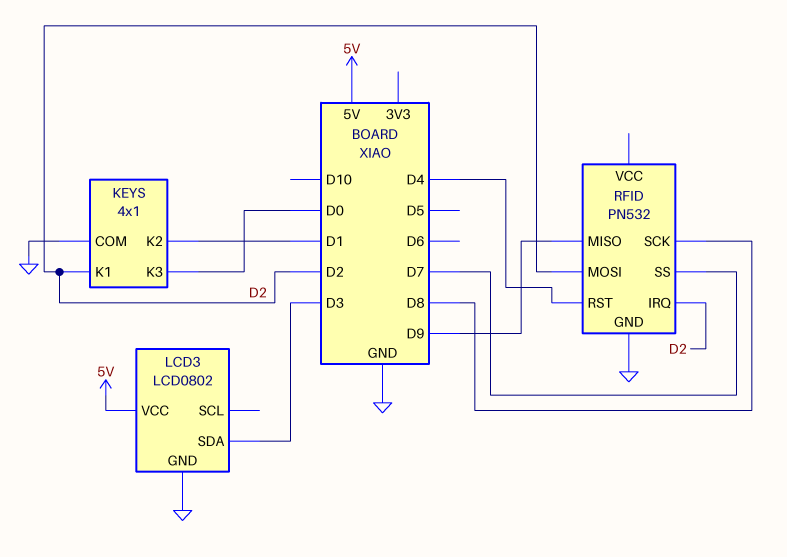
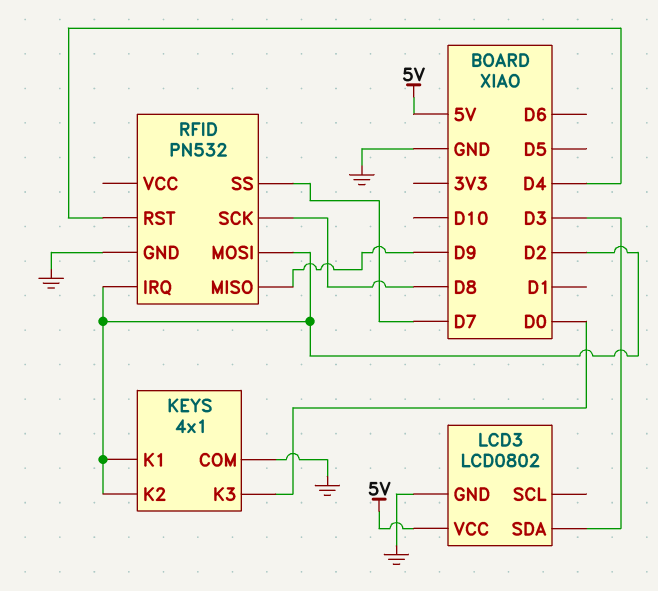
KEYS pin K2: D1 -> D2

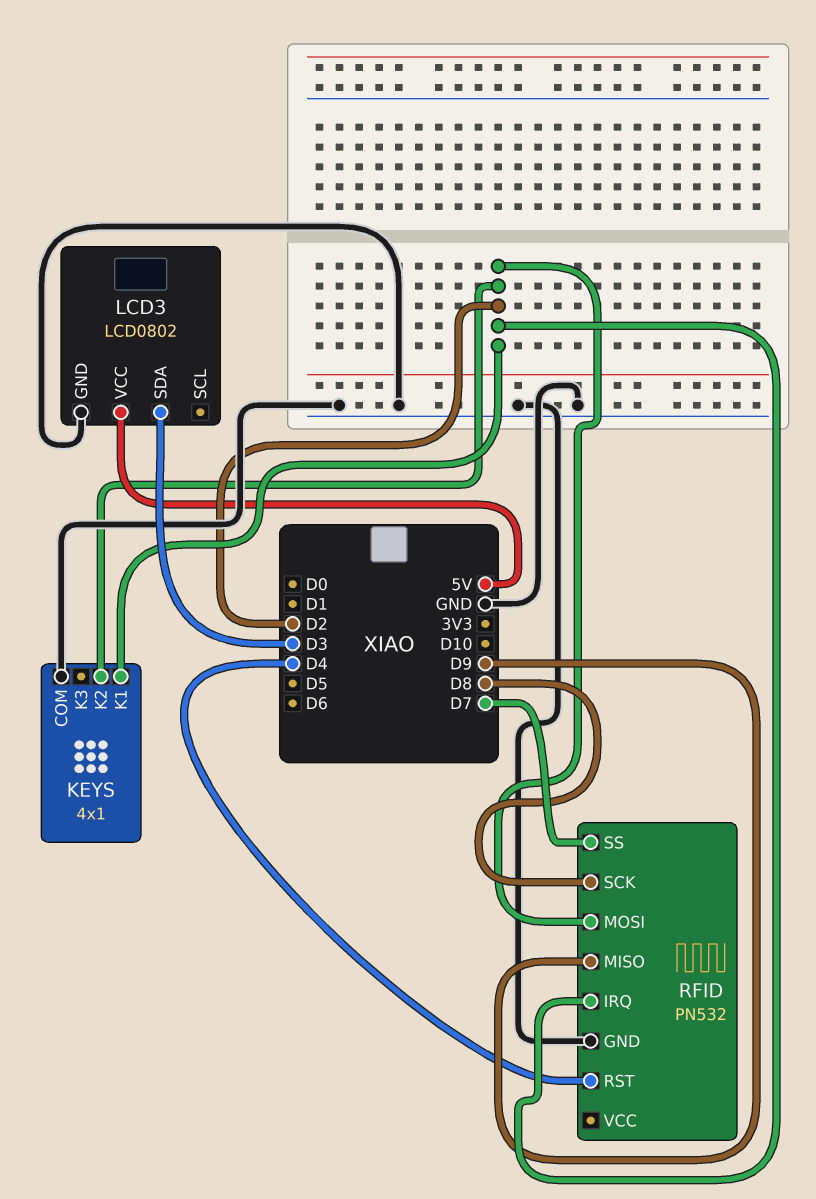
KEYS pin K3: D0 -> none

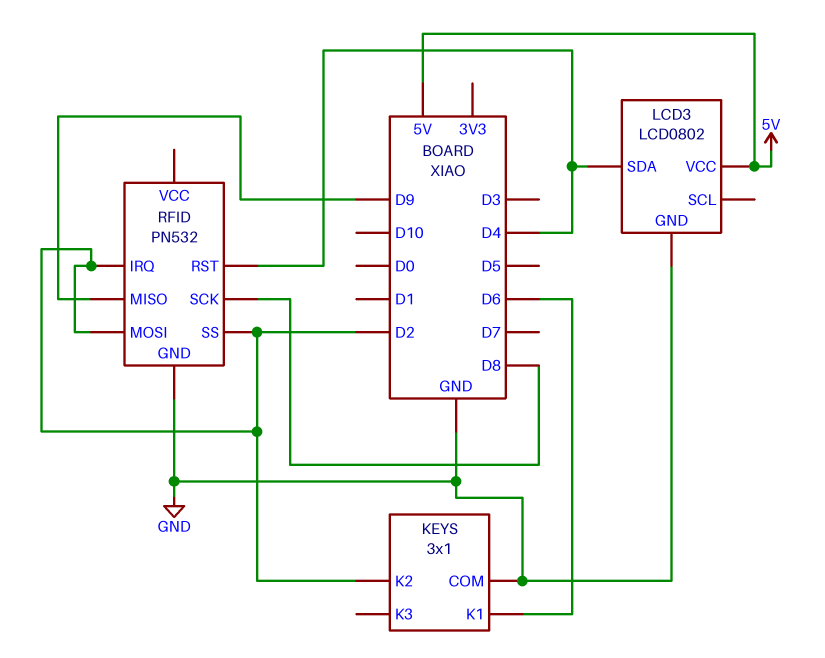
KEYS: 4x1 -> 3x1
KEYS pin K1: D2 -> D6
LCD3 pin SDA: D3 -> D4
RFID pin SS: D7 -> D2

